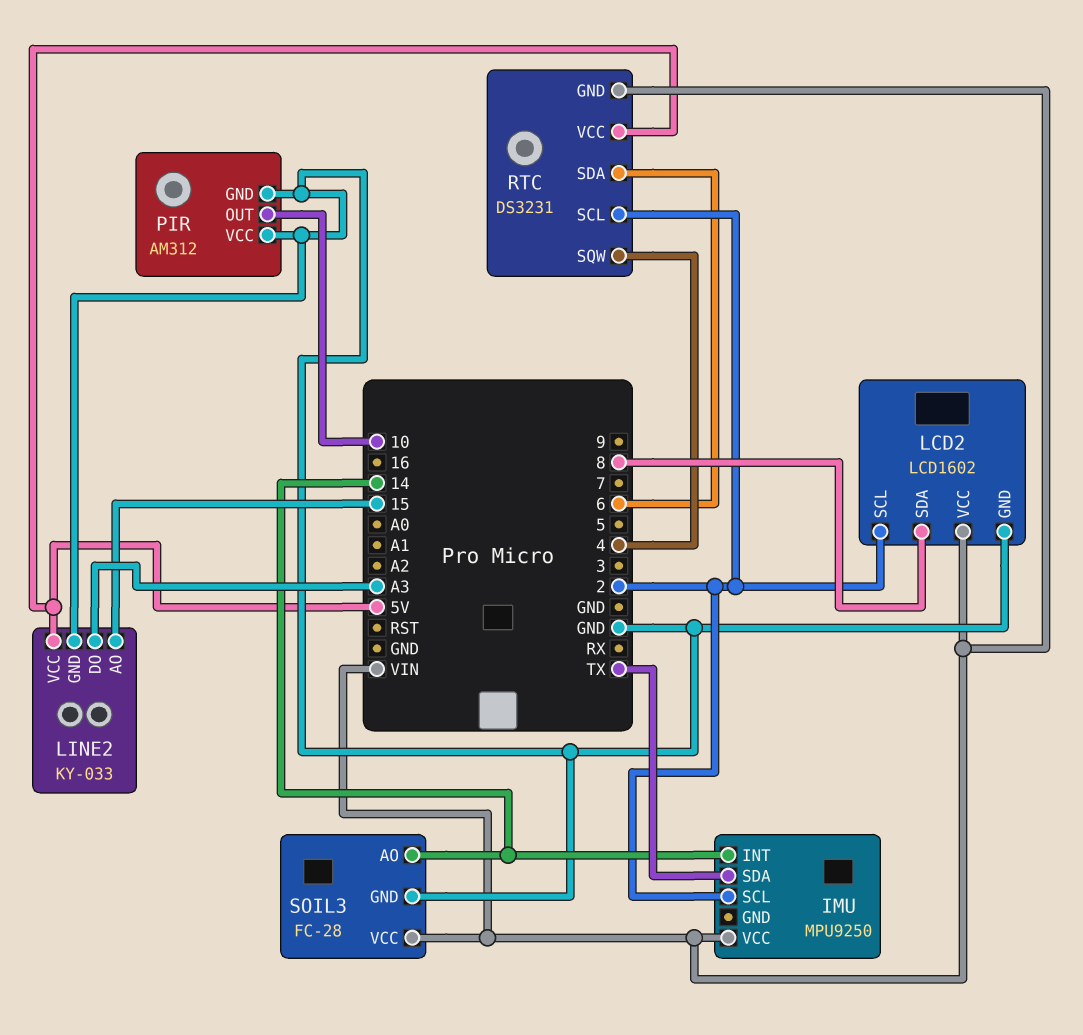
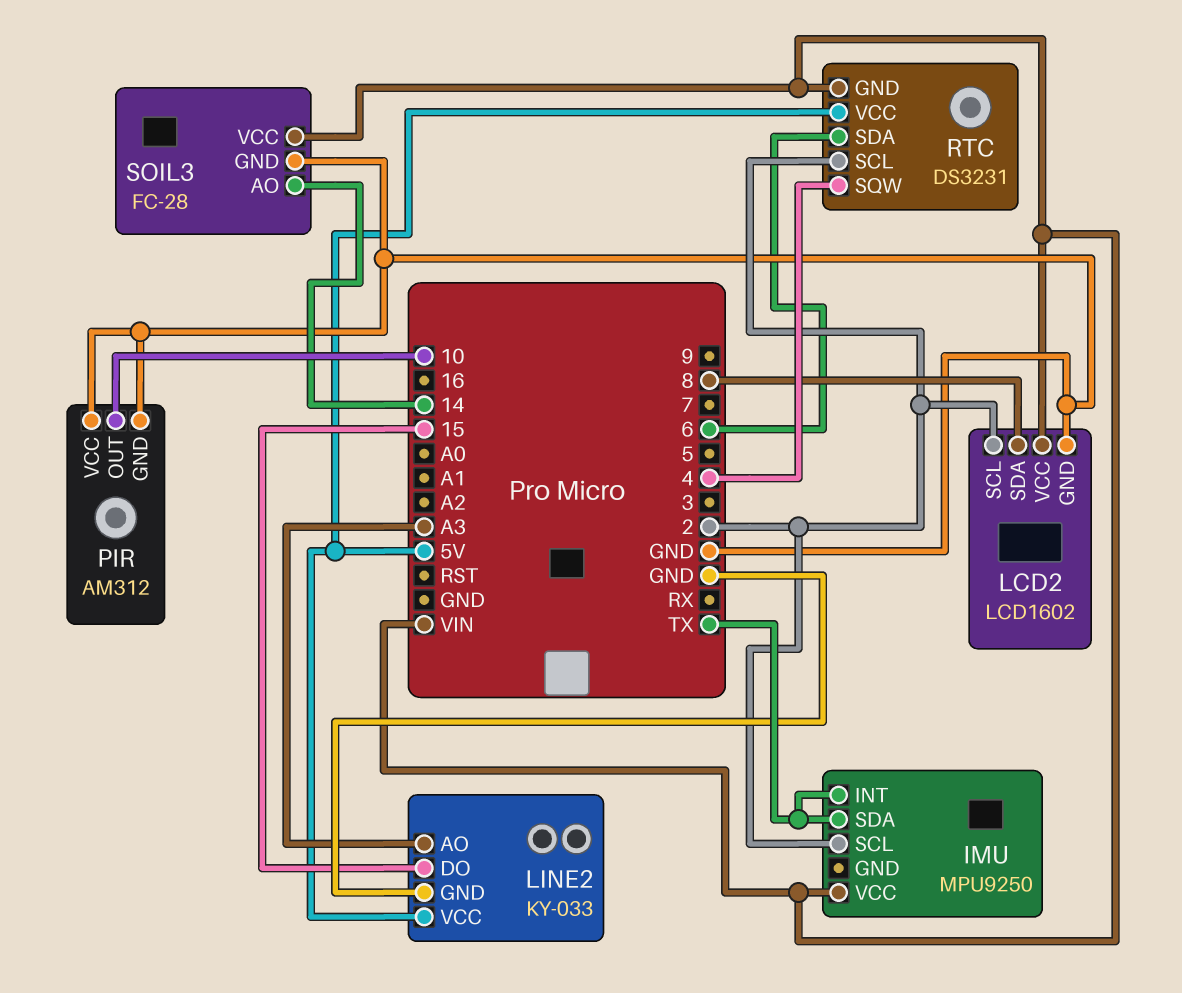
IMU pin INT: 14 -> TX
LINE2 pin AO: 15 -> A3
LINE2 pin DO: A3 -> 15

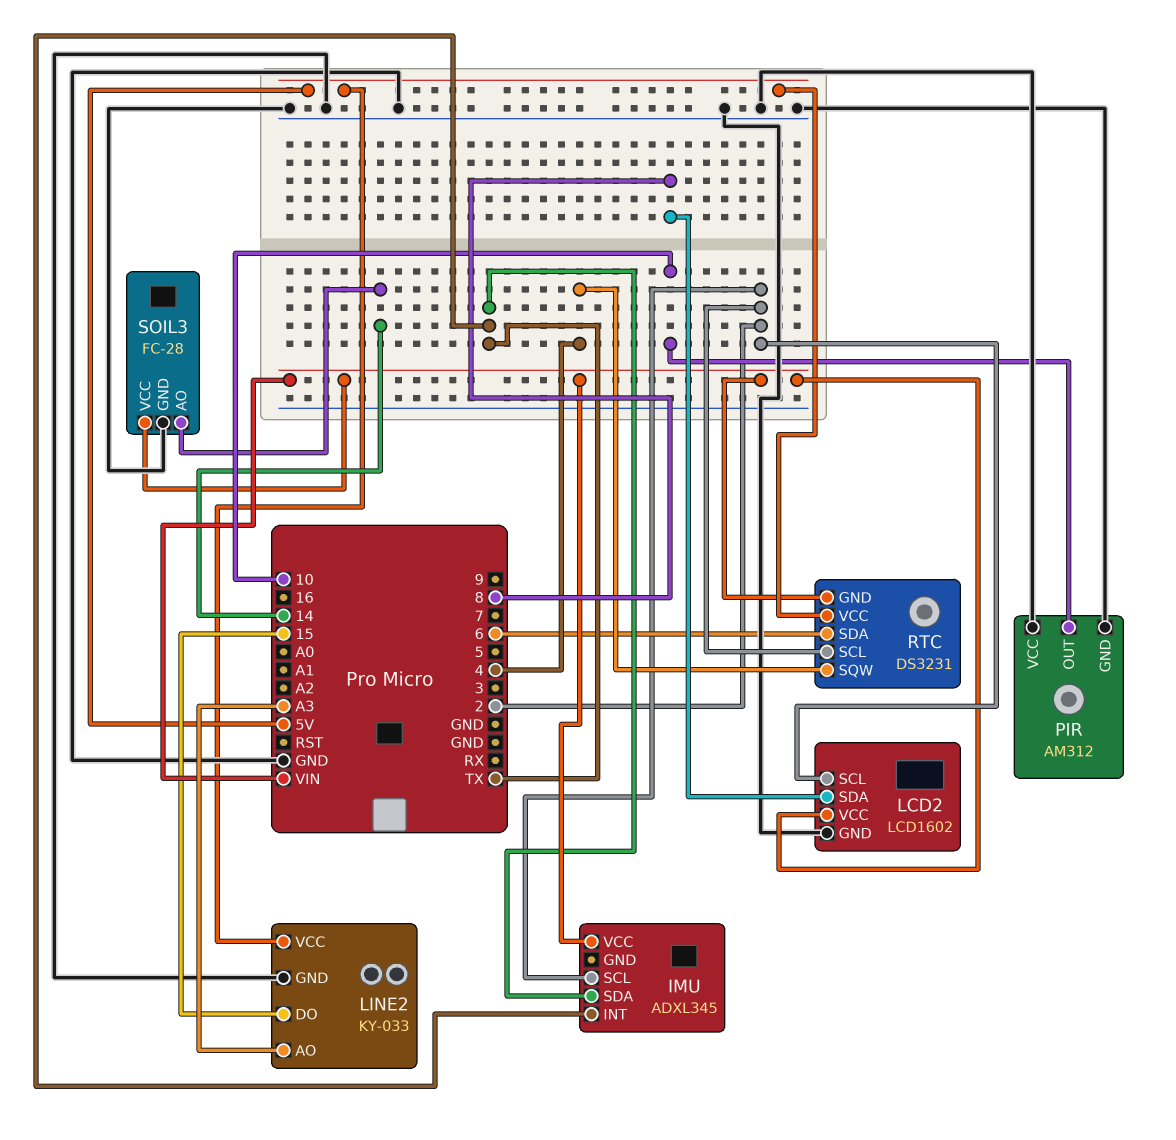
IMU: MPU9250 -> ADXL345

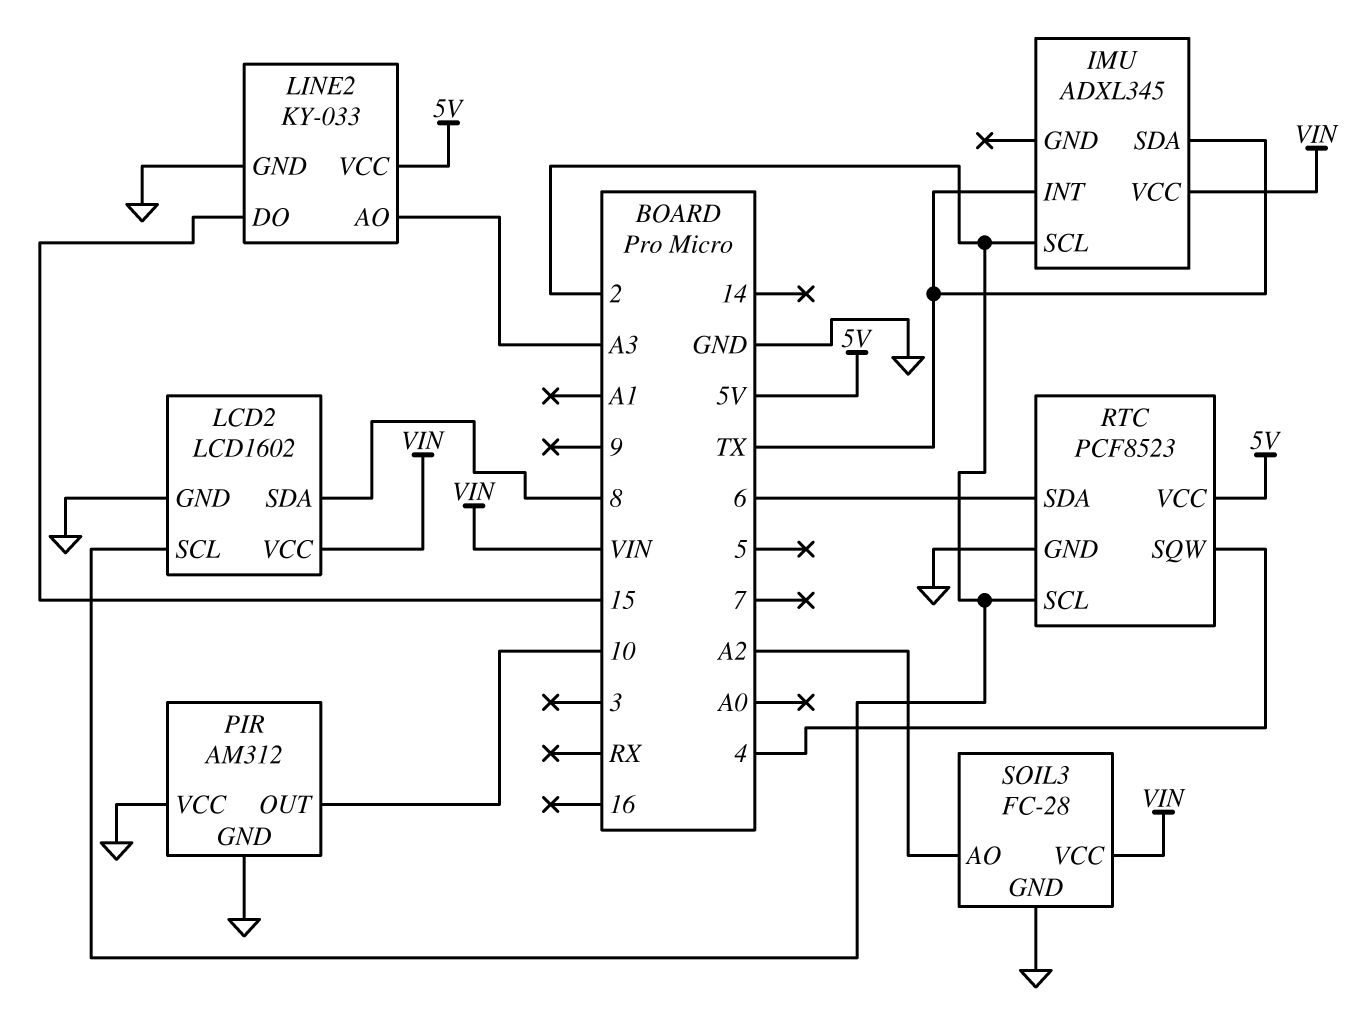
RTC: DS3231 -> PCF8523
RTC pin GND: VIN -> GND
SOIL3 pin AO: 14 -> A2

